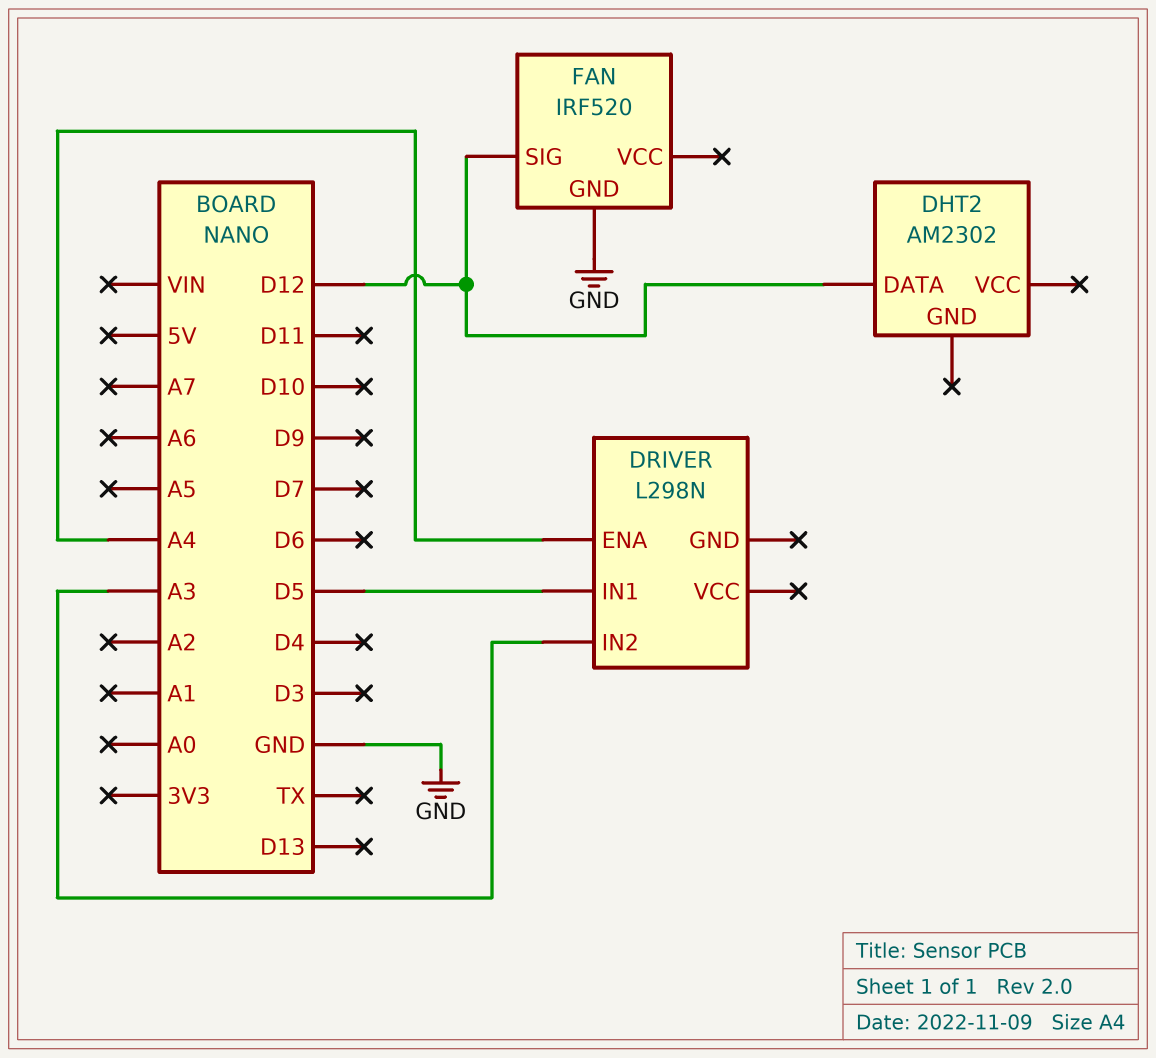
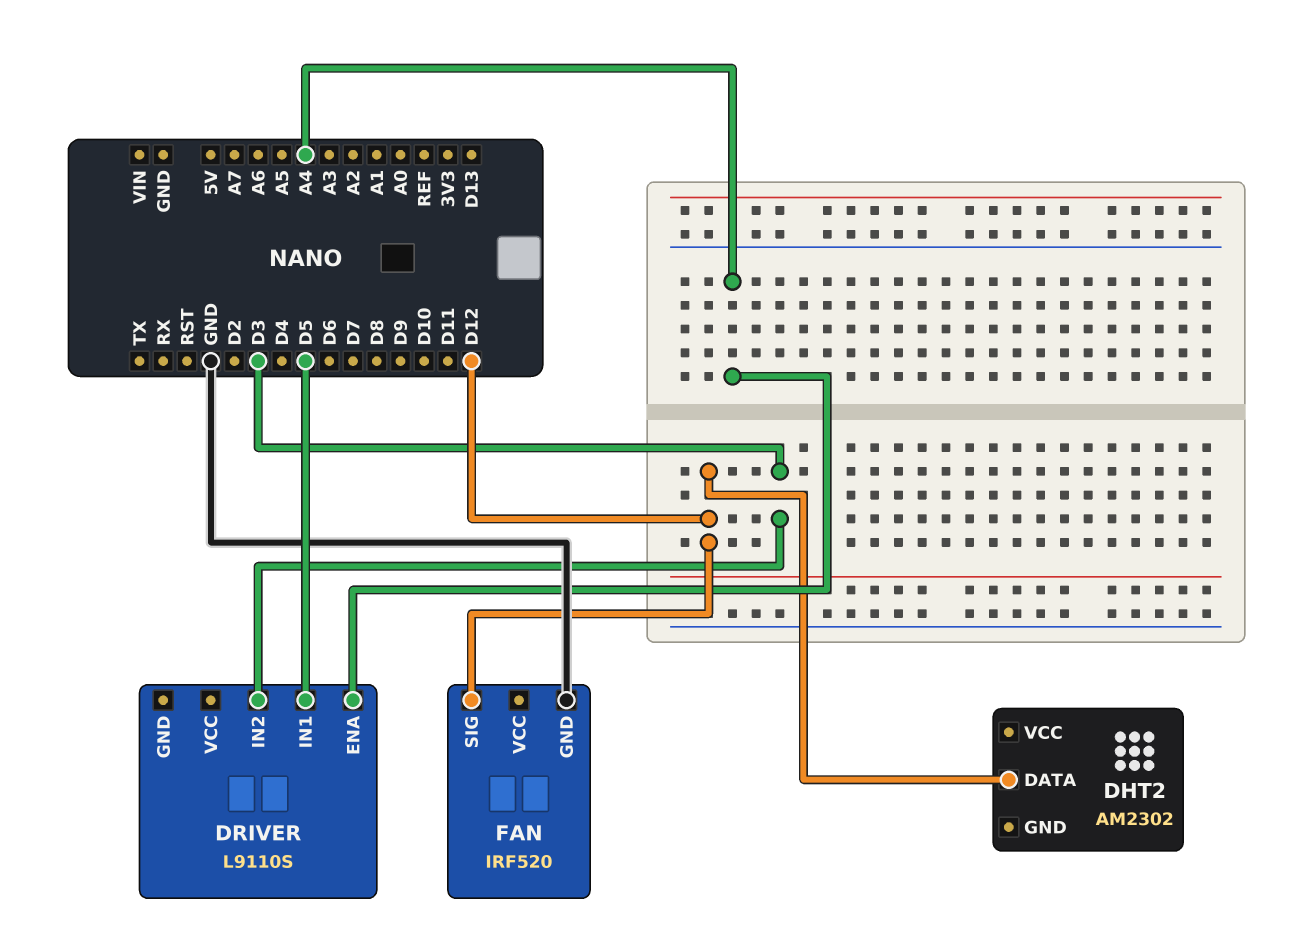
DRIVER: L298N -> L9110S
DRIVER pin IN2: A3 -> D3

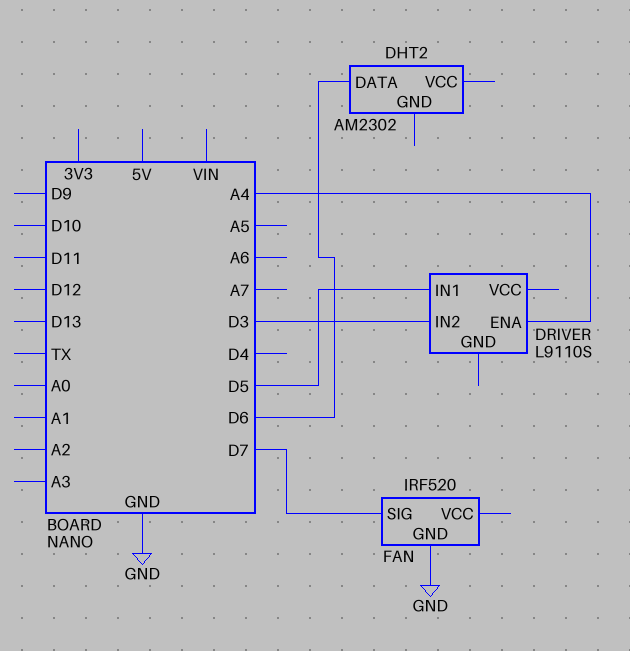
DHT2 pin DATA: D12 -> D6
FAN pin SIG: D12 -> D7

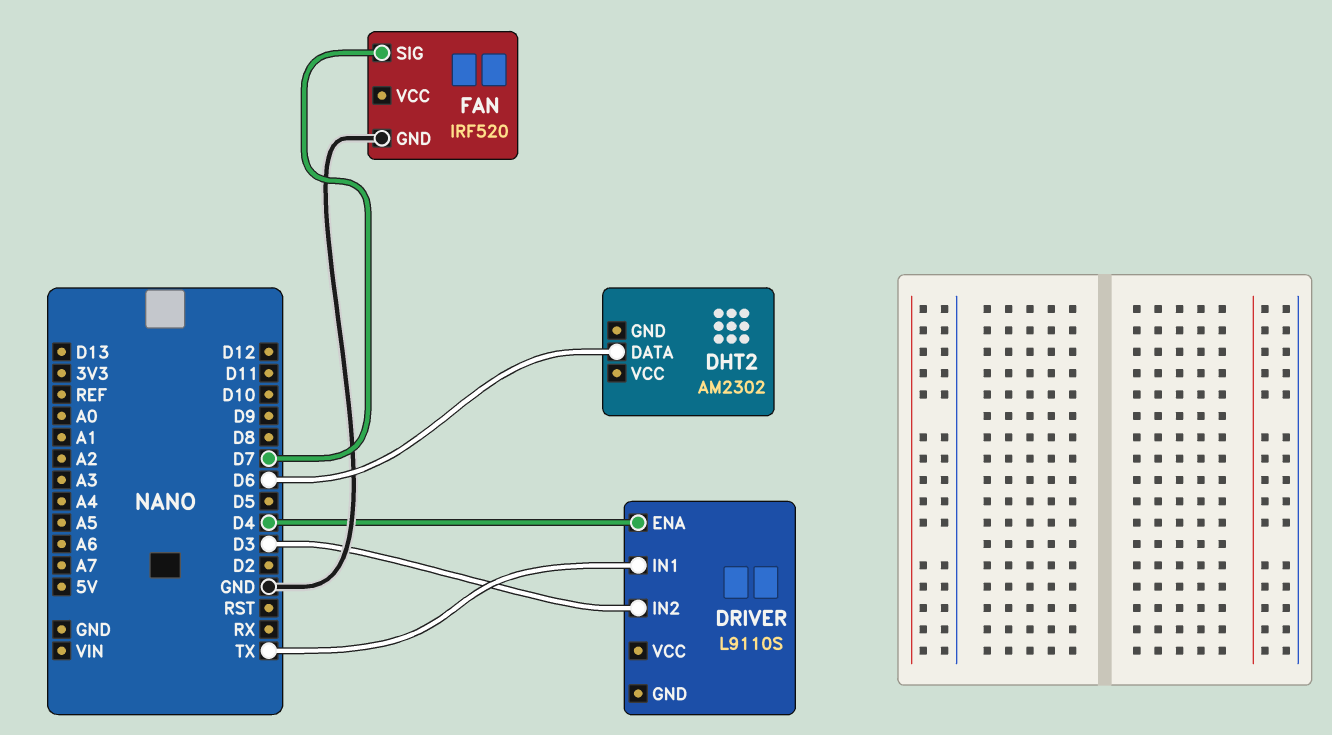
DRIVER pin ENA: A4 -> D4
DRIVER pin IN1: D5 -> TX

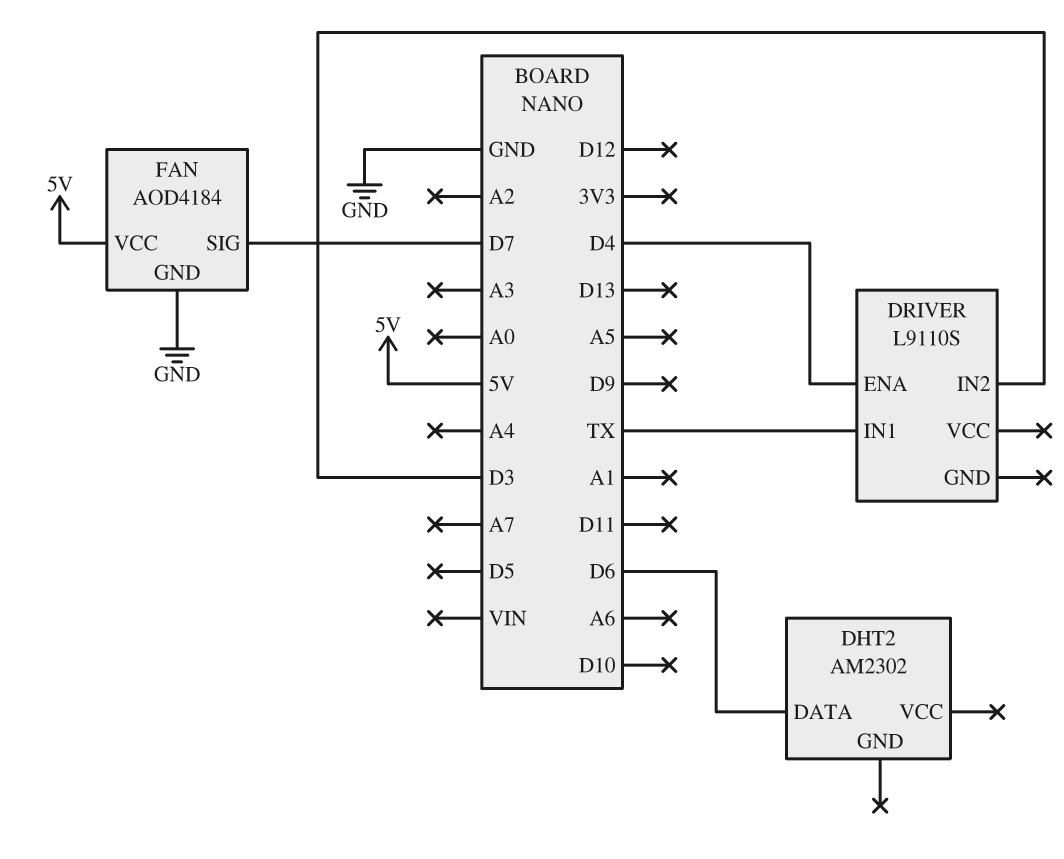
FAN: IRF520 -> AOD4184
FAN pin VCC: none -> 5V

